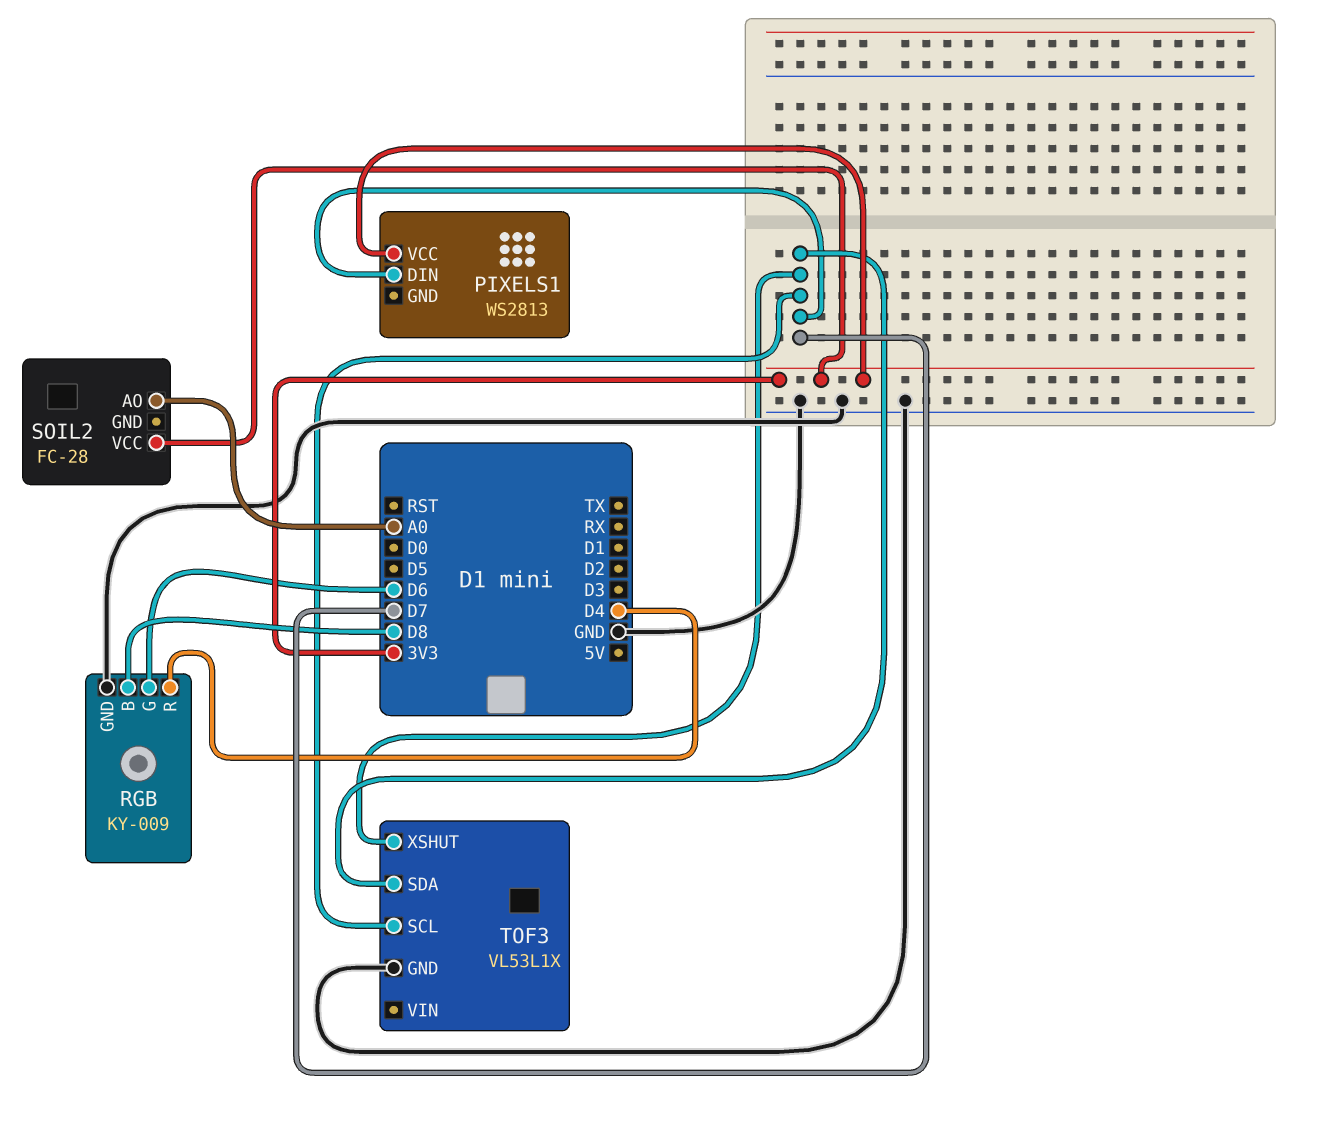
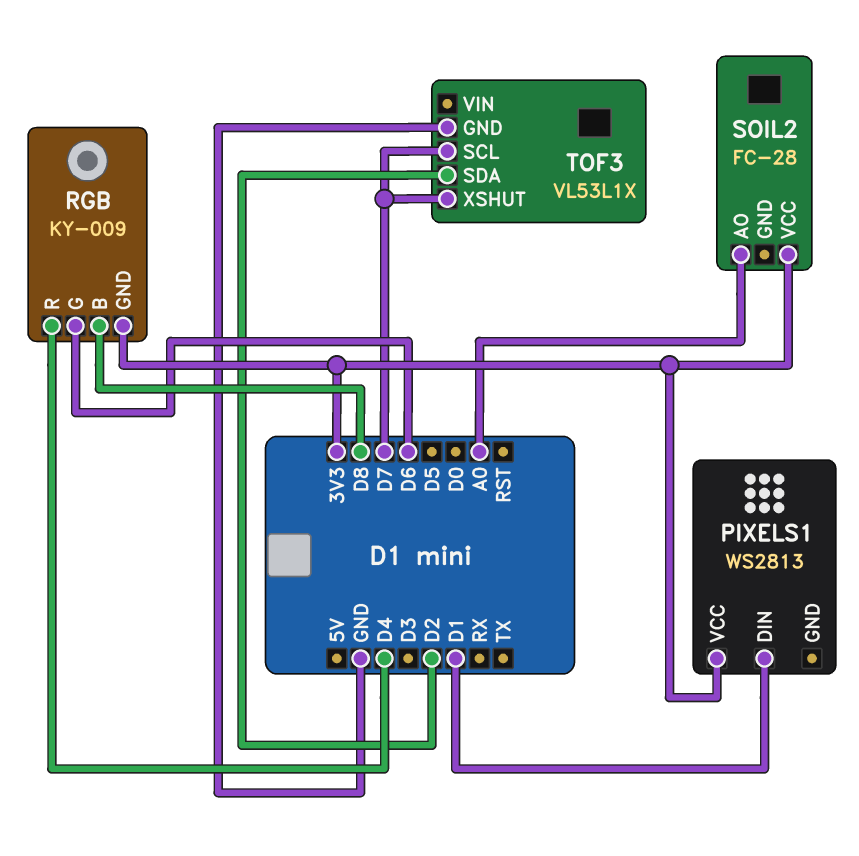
PIXELS1 pin DIN: D7 -> D1
RGB pin GND: GND -> 3V3
TOF3 pin SDA: D7 -> D2

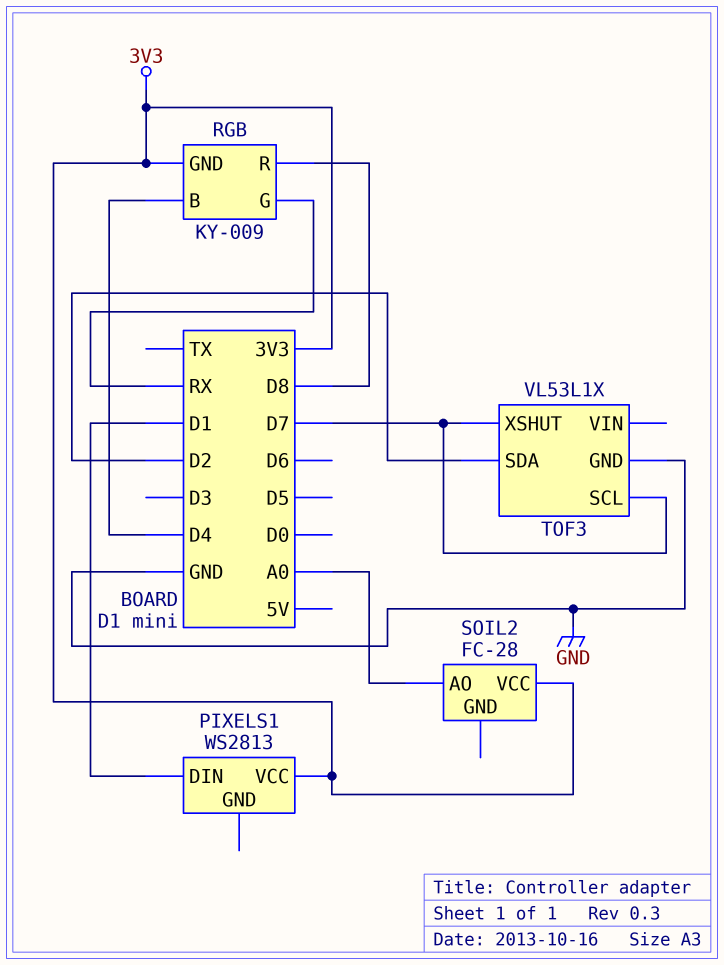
RGB pin B: D8 -> D4
RGB pin G: D6 -> RX
RGB pin R: D4 -> D8

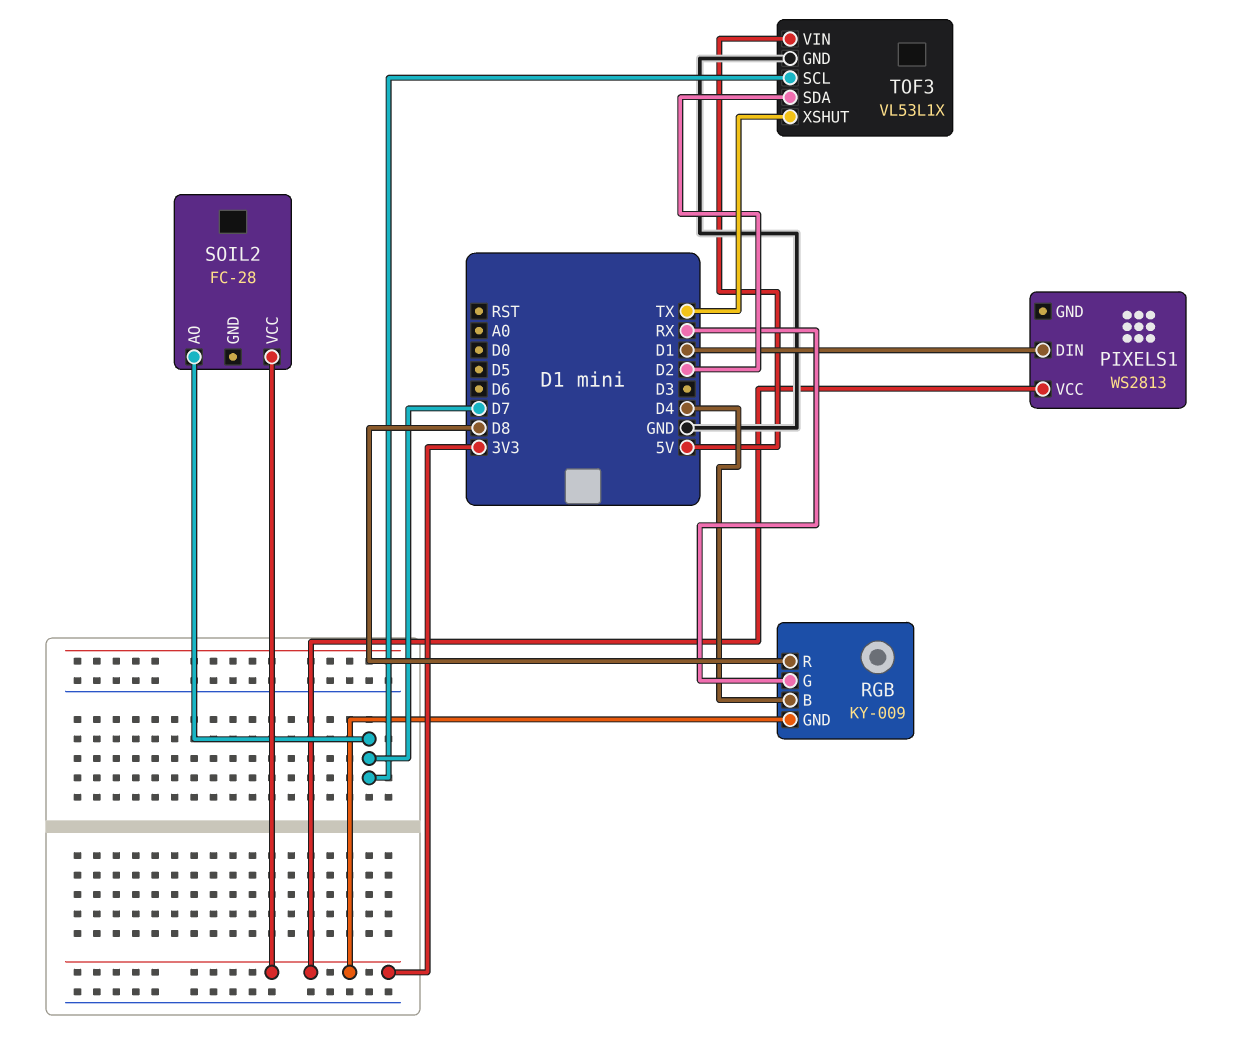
SOIL2 pin AO: A0 -> D7
TOF3 pin VIN: none -> 5V
TOF3 pin XSHUT: D7 -> TX

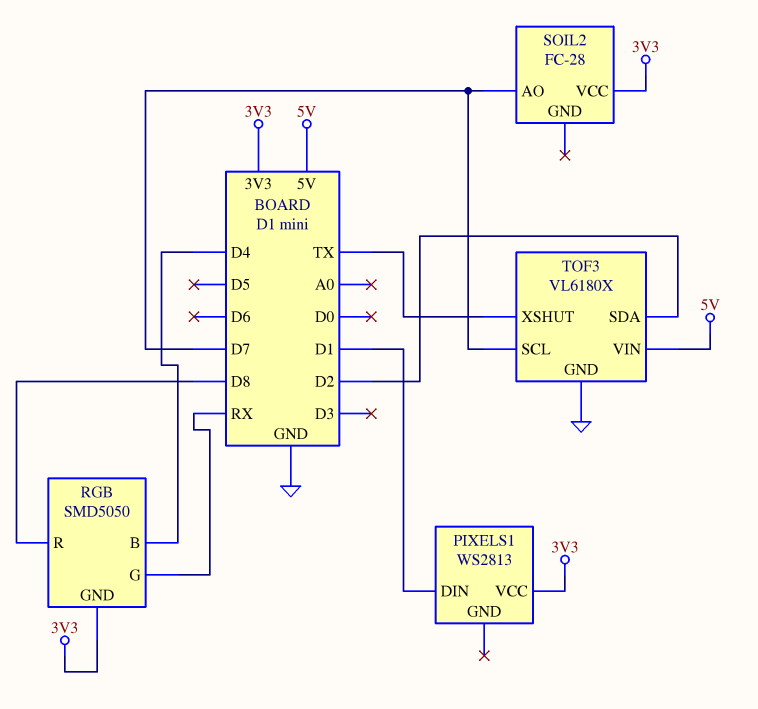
RGB: KY-009 -> SMD5050
TOF3: VL53L1X -> VL6180X

